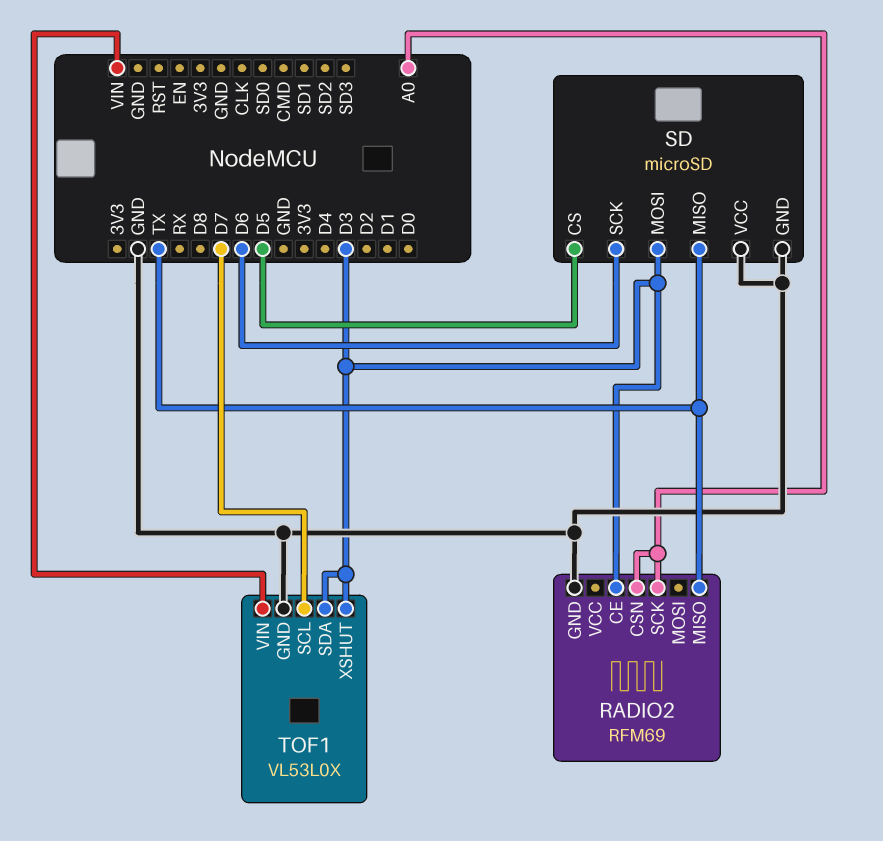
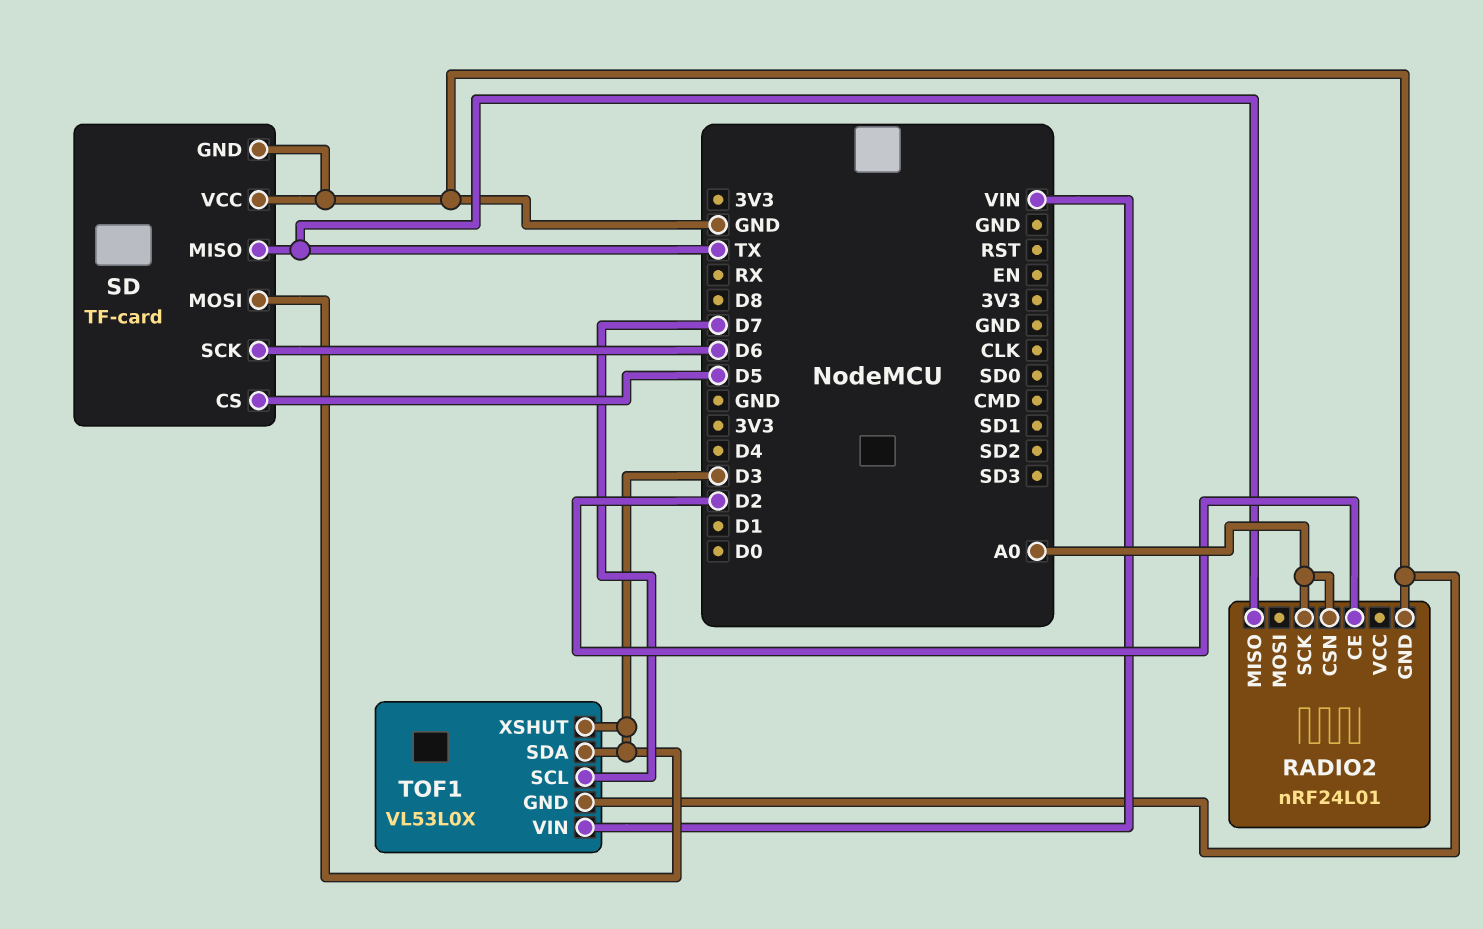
RADIO2: RFM69 -> nRF24L01
RADIO2 pin CE: D3 -> D2
SD: microSD -> TF-card

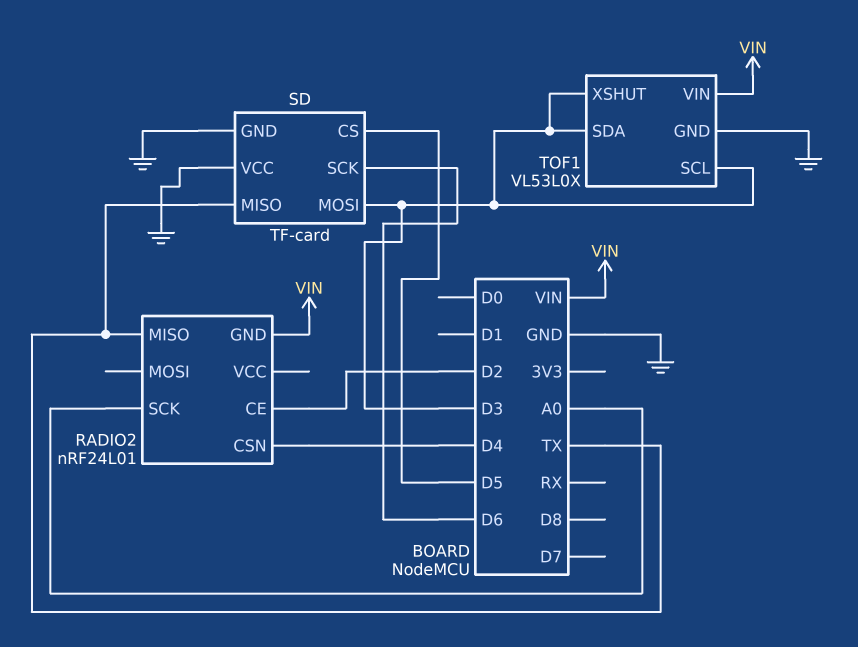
RADIO2 pin CSN: A0 -> D4
RADIO2 pin GND: GND -> VIN
TOF1 pin SCL: D7 -> D3

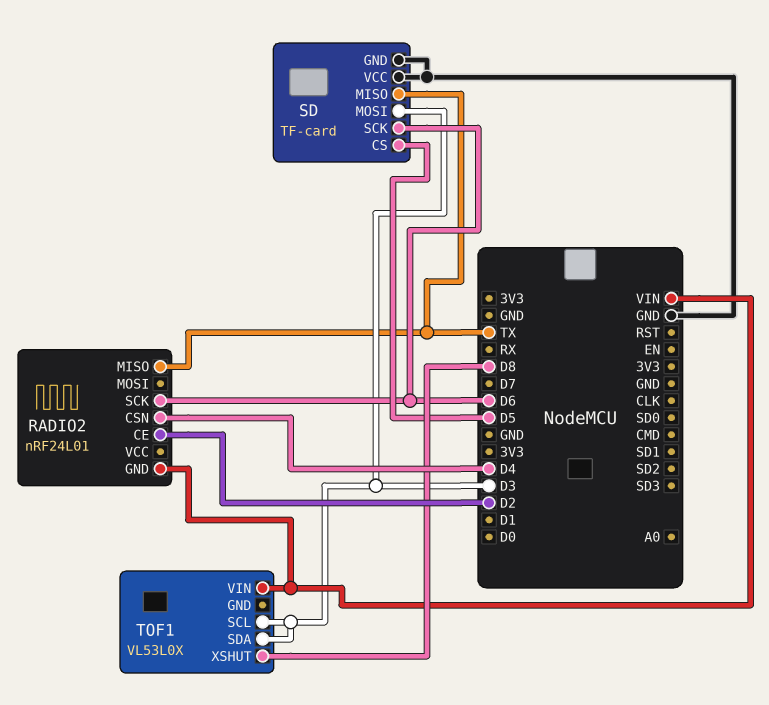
RADIO2 pin SCK: A0 -> D6
TOF1 pin GND: GND -> none
TOF1 pin XSHUT: D3 -> D8

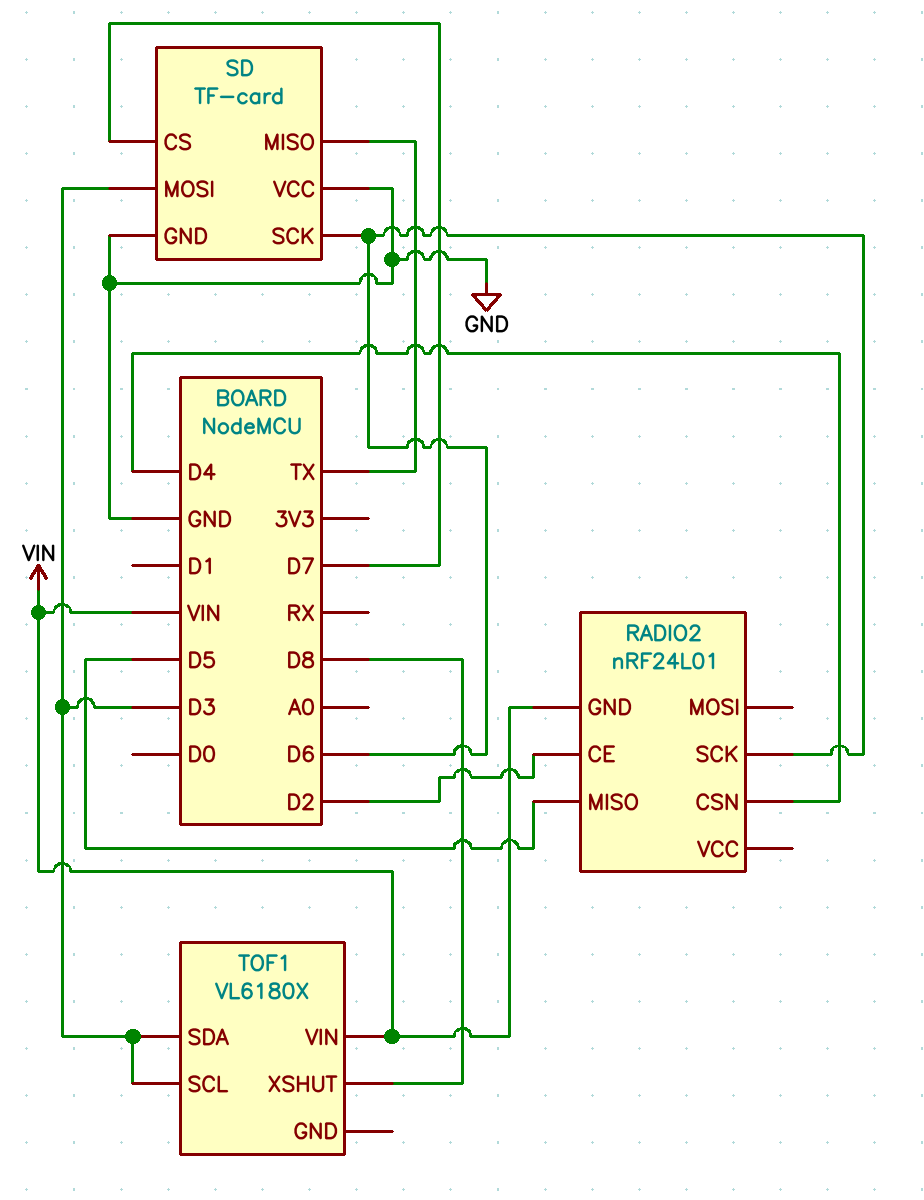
RADIO2 pin MISO: TX -> D5
SD pin CS: D5 -> D7
TOF1: VL53L0X -> VL6180X

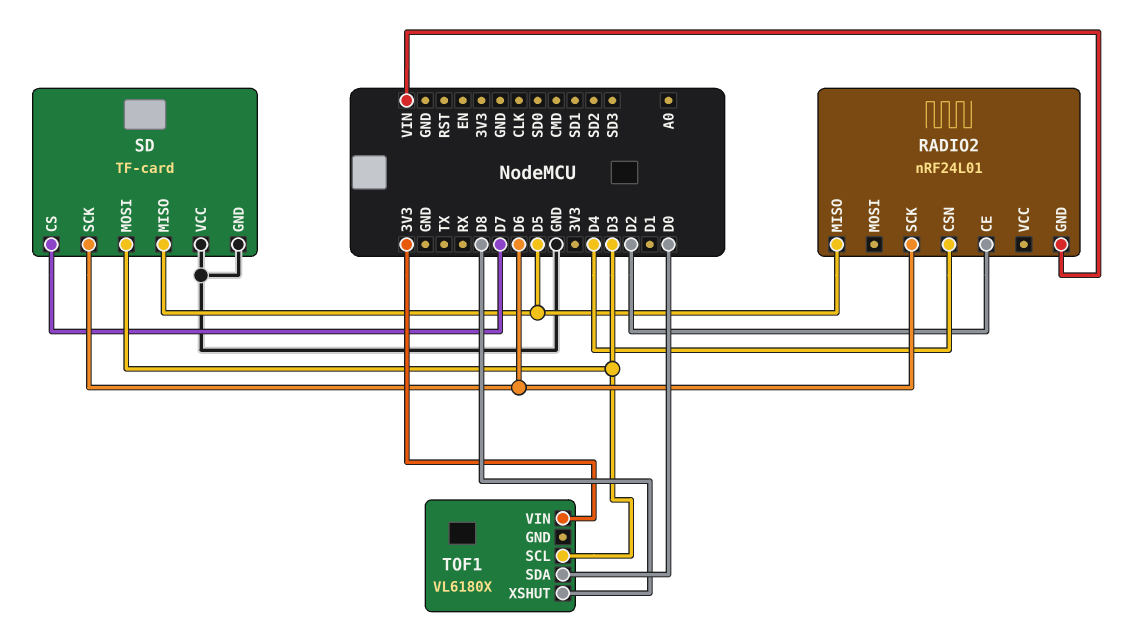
SD pin MISO: TX -> D5
TOF1 pin SDA: D3 -> D0
TOF1 pin VIN: VIN -> 3V3

